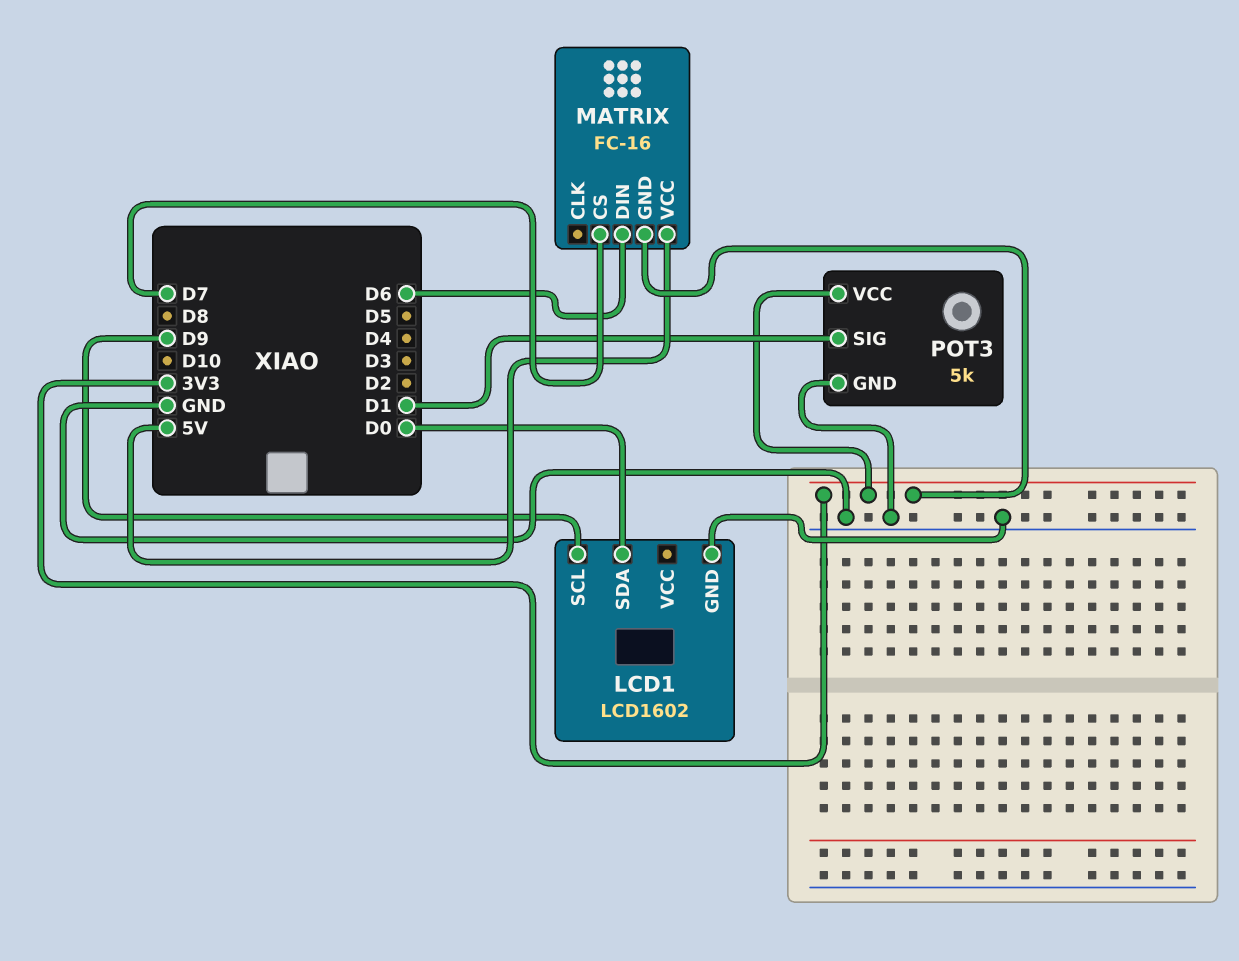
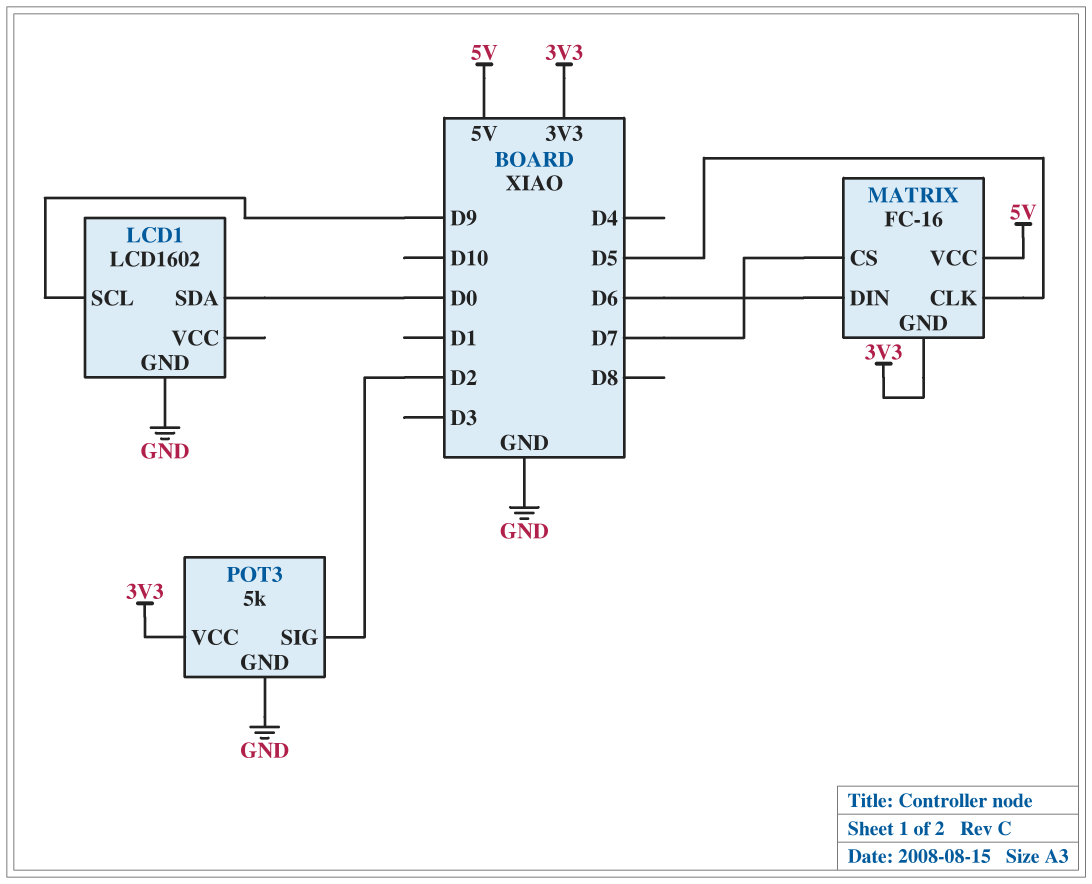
MATRIX pin CLK: none -> D5
POT3 pin SIG: D1 -> D2

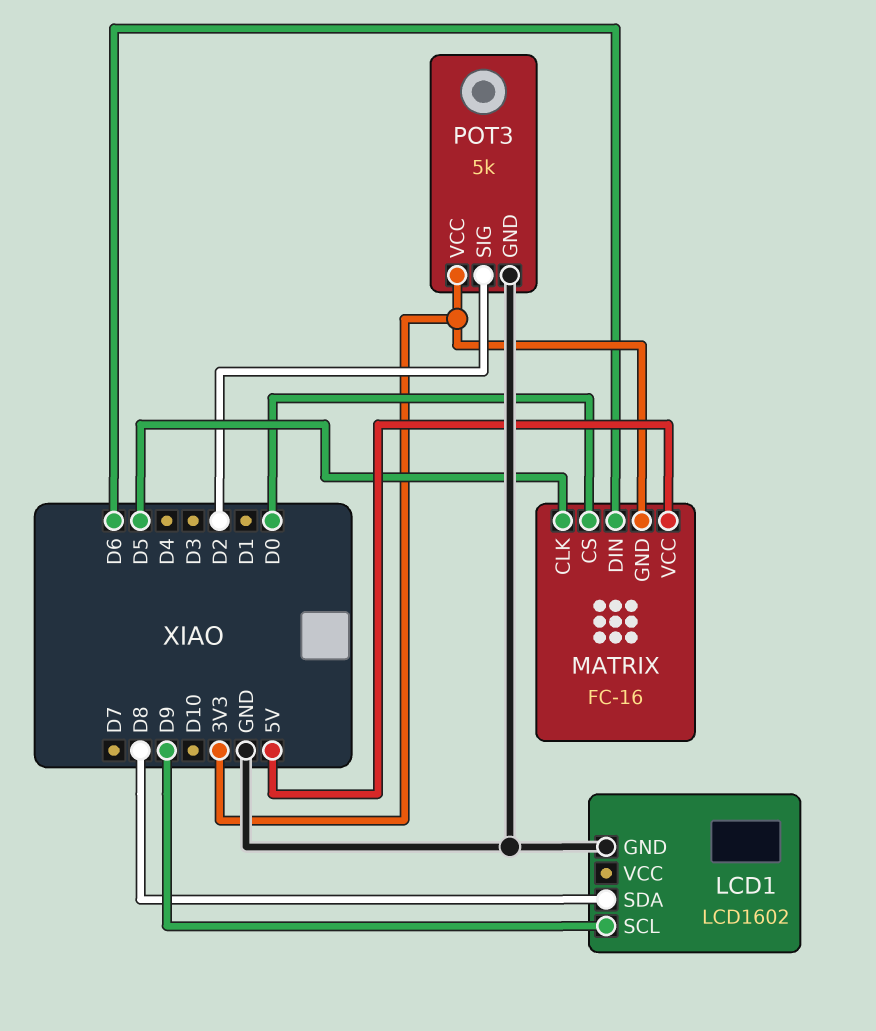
LCD1 pin SDA: D0 -> D8
MATRIX pin CS: D7 -> D0

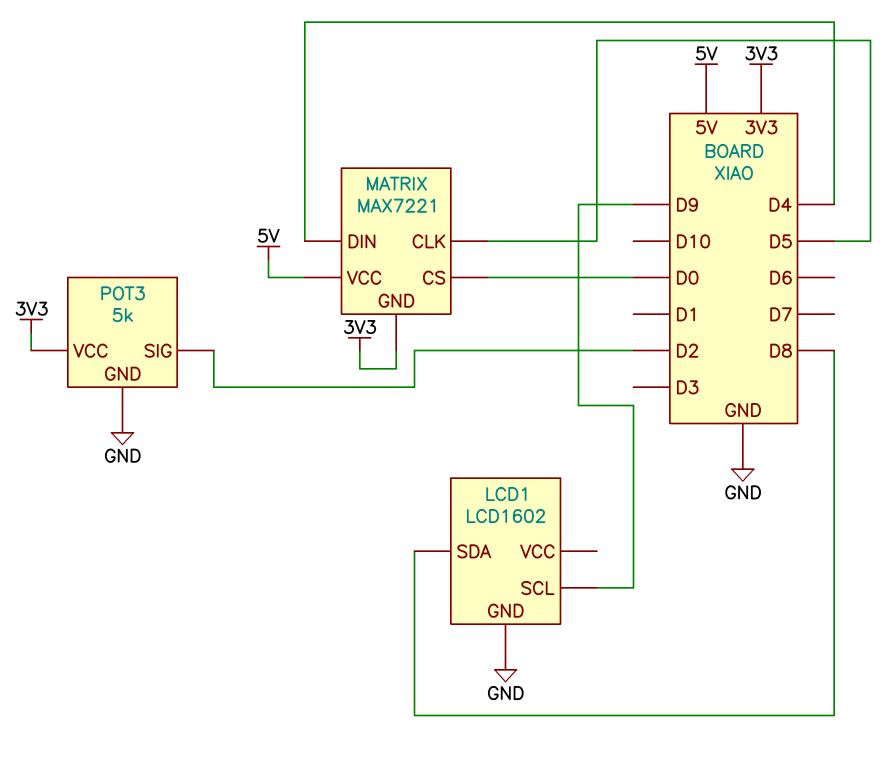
MATRIX: FC-16 -> MAX7221
MATRIX pin DIN: D6 -> D4

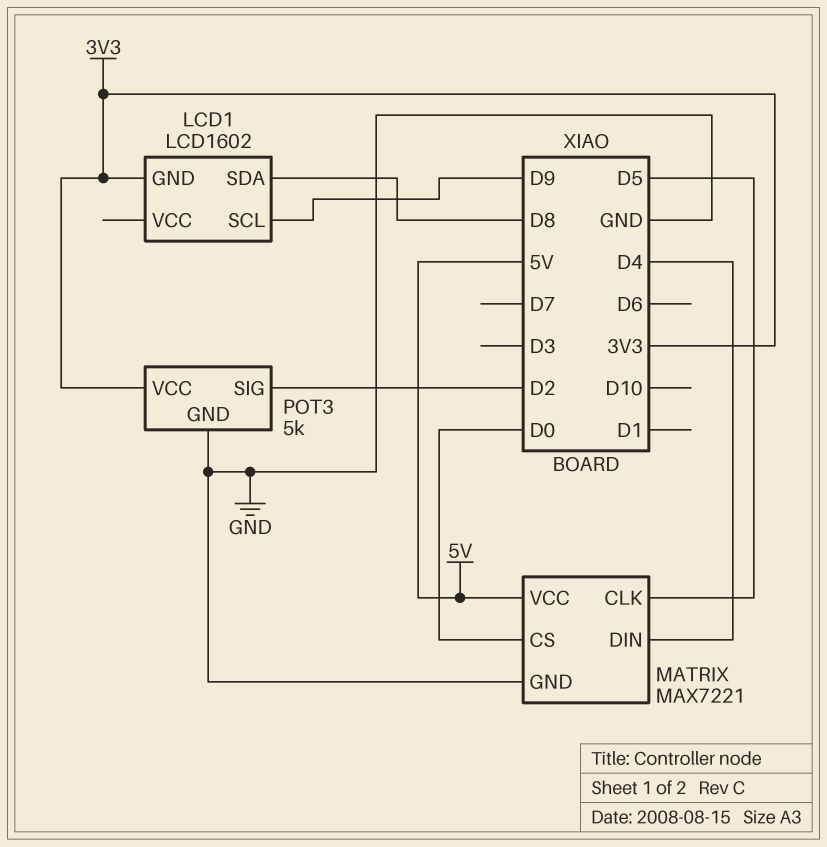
LCD1 pin GND: GND -> 3V3
MATRIX pin GND: 3V3 -> GND

